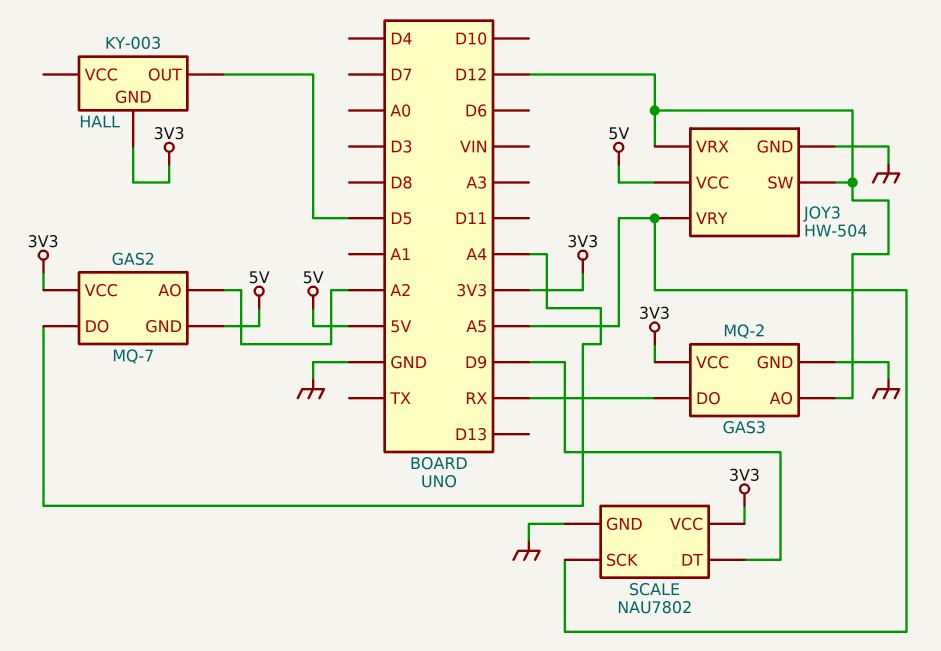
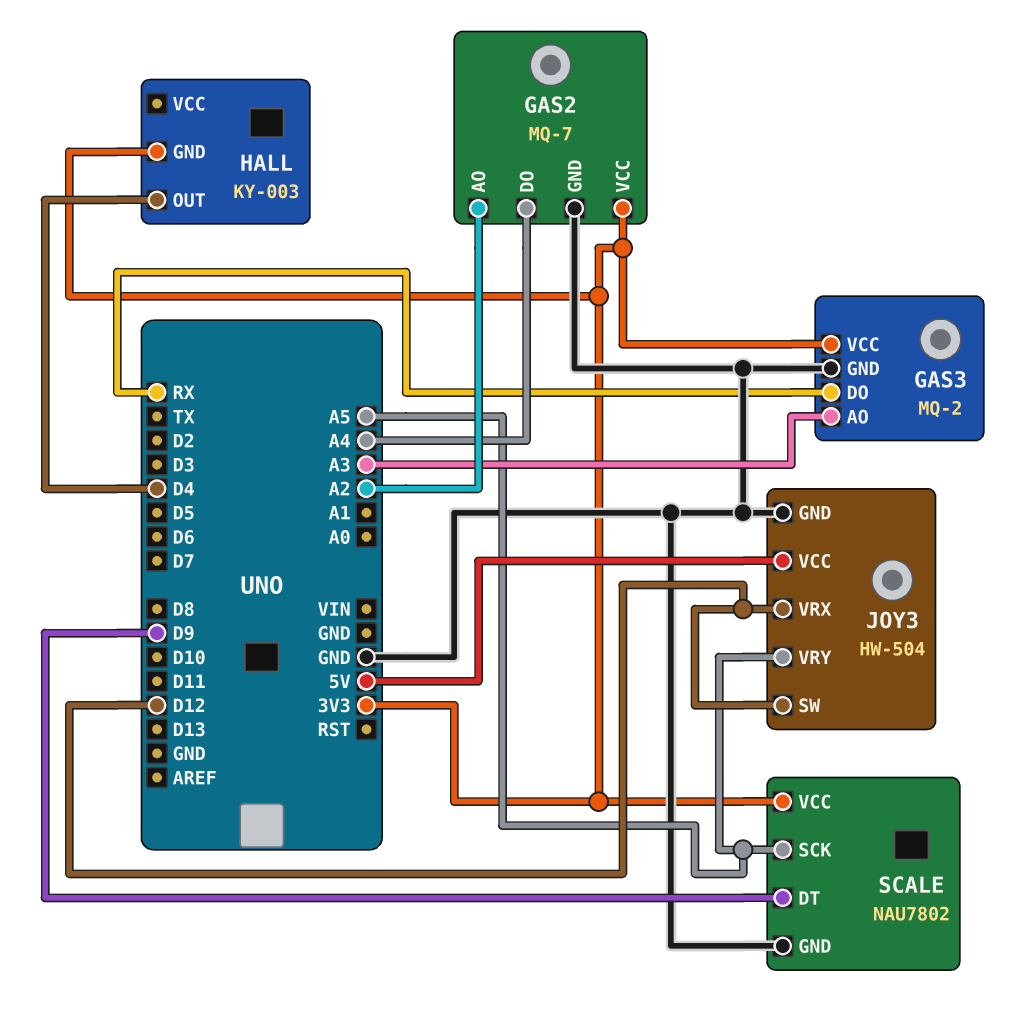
GAS2 pin GND: 5V -> GND
GAS3 pin AO: D12 -> A3
HALL pin OUT: D5 -> D4

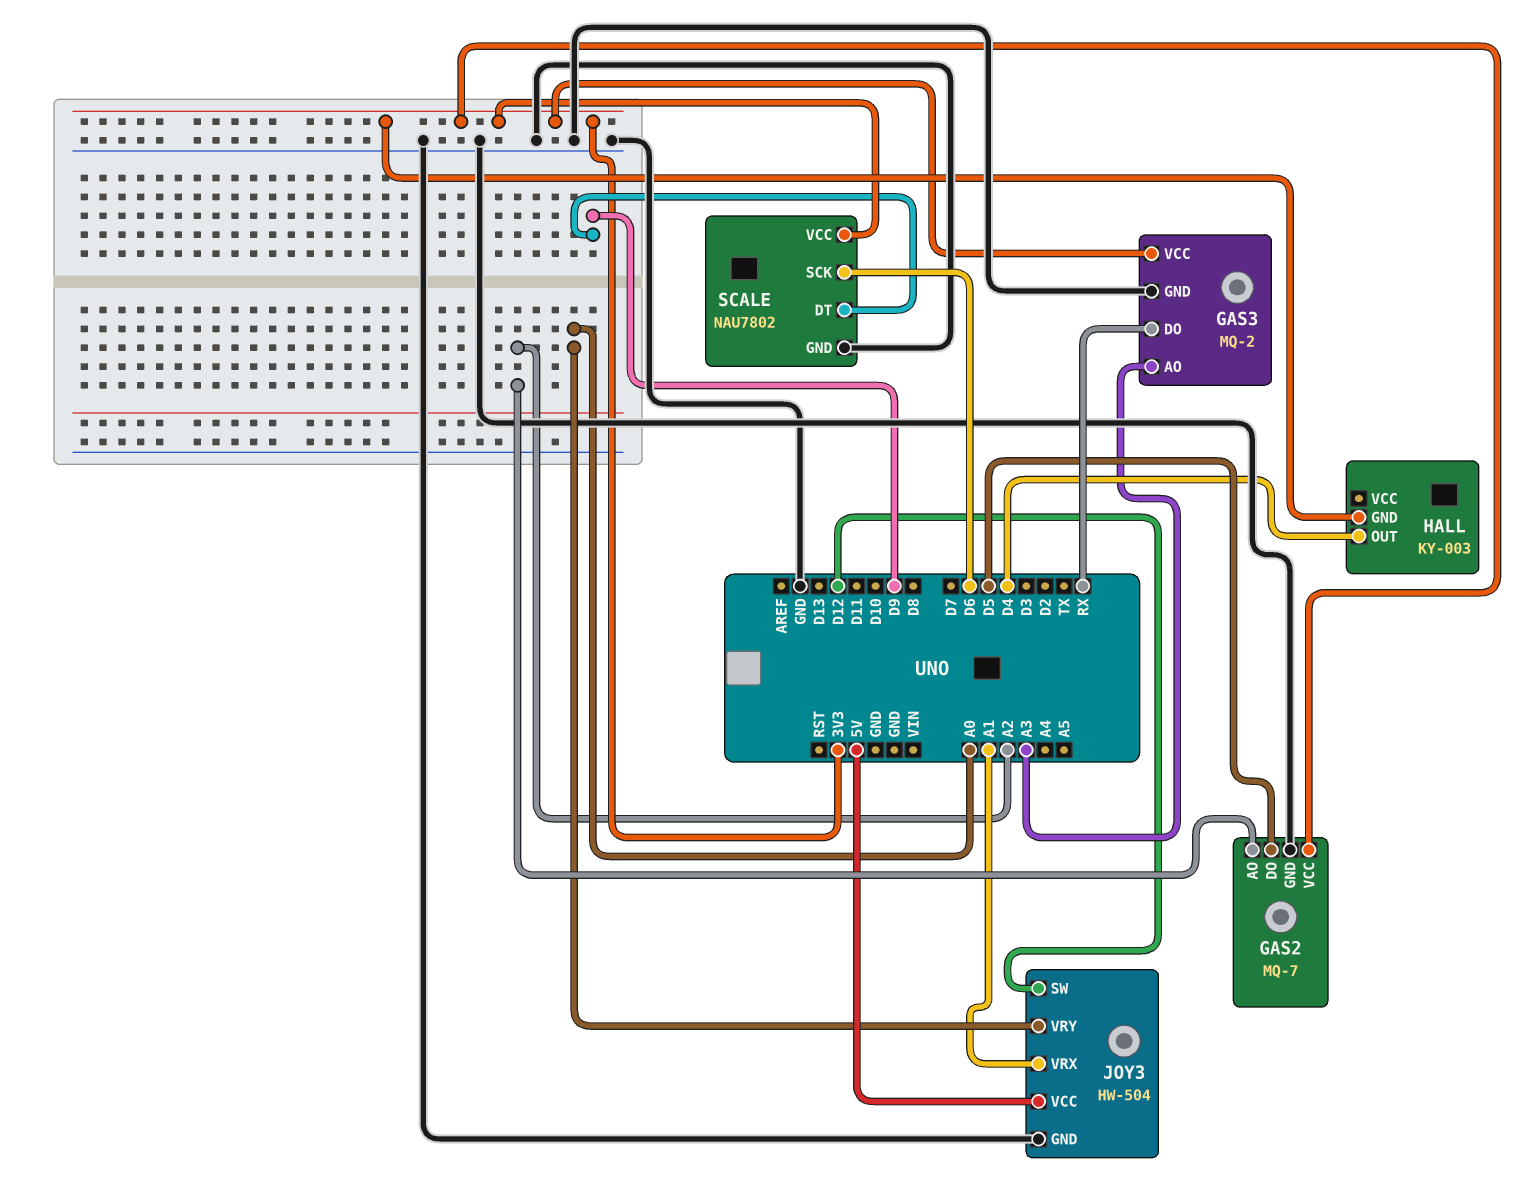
GAS2 pin DO: A4 -> D5
JOY3 pin VRX: D12 -> A1
JOY3 pin VRY: A5 -> A0
SCALE pin SCK: A5 -> D6

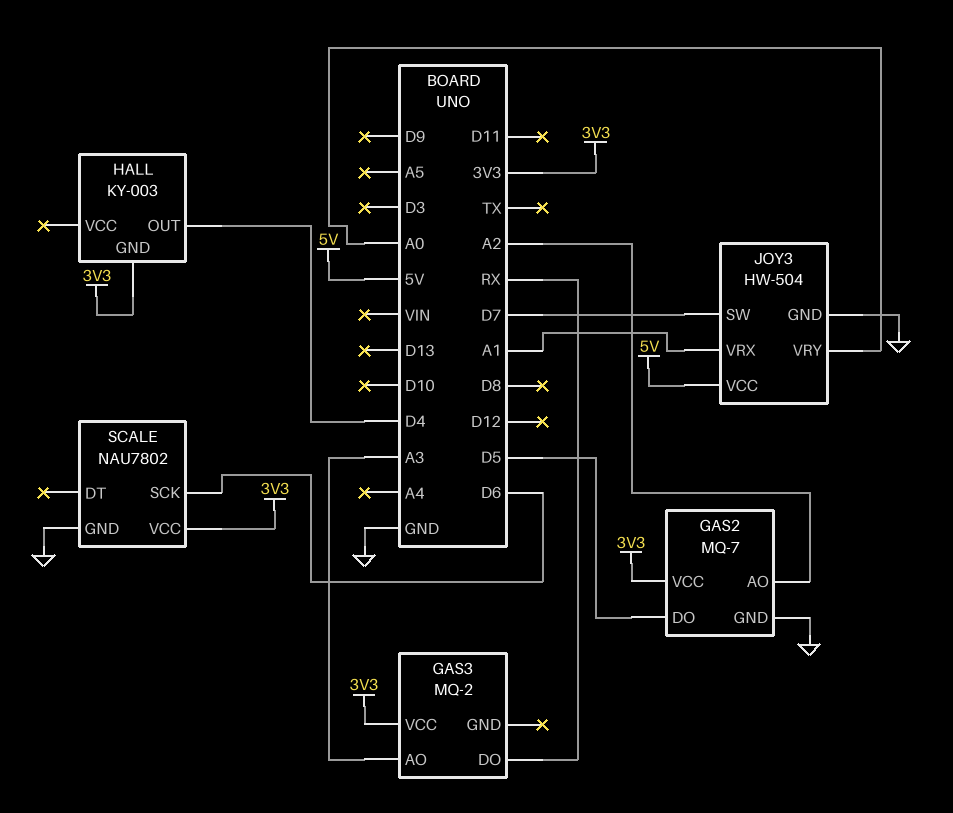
GAS3 pin GND: GND -> none
JOY3 pin SW: D12 -> D7
SCALE pin DT: D9 -> none

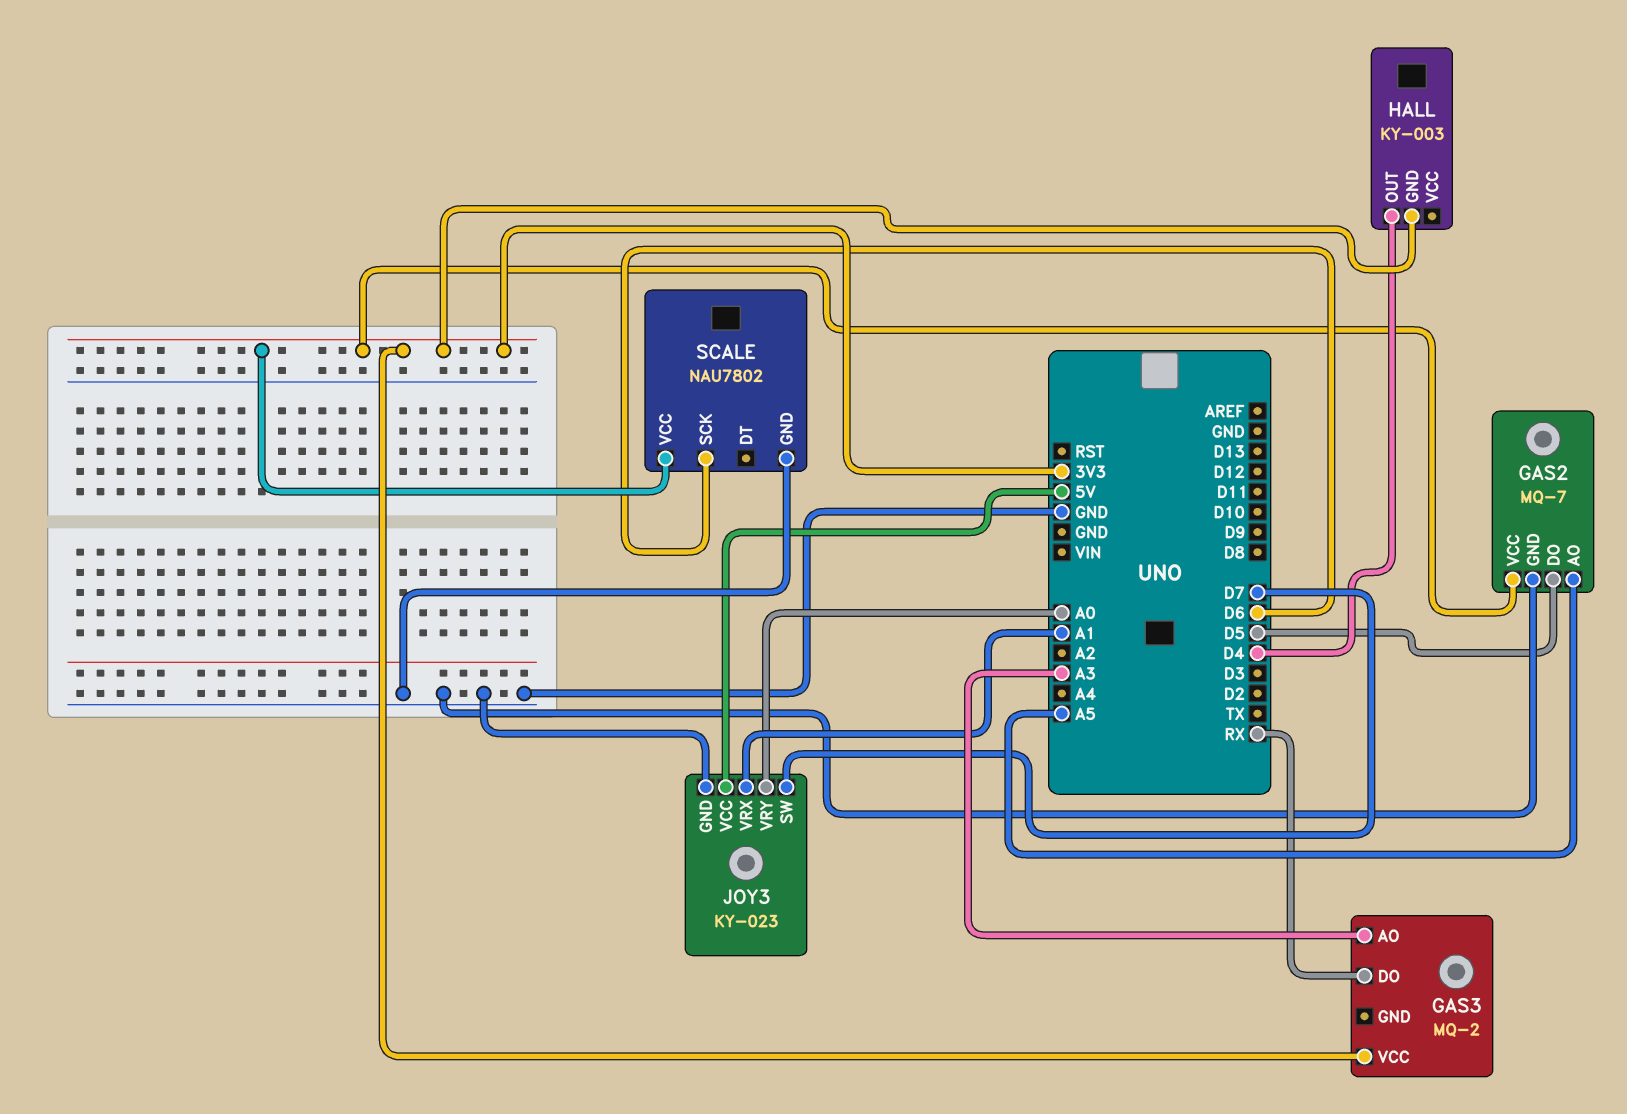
GAS2 pin AO: A2 -> A5
JOY3: HW-504 -> KY-023

